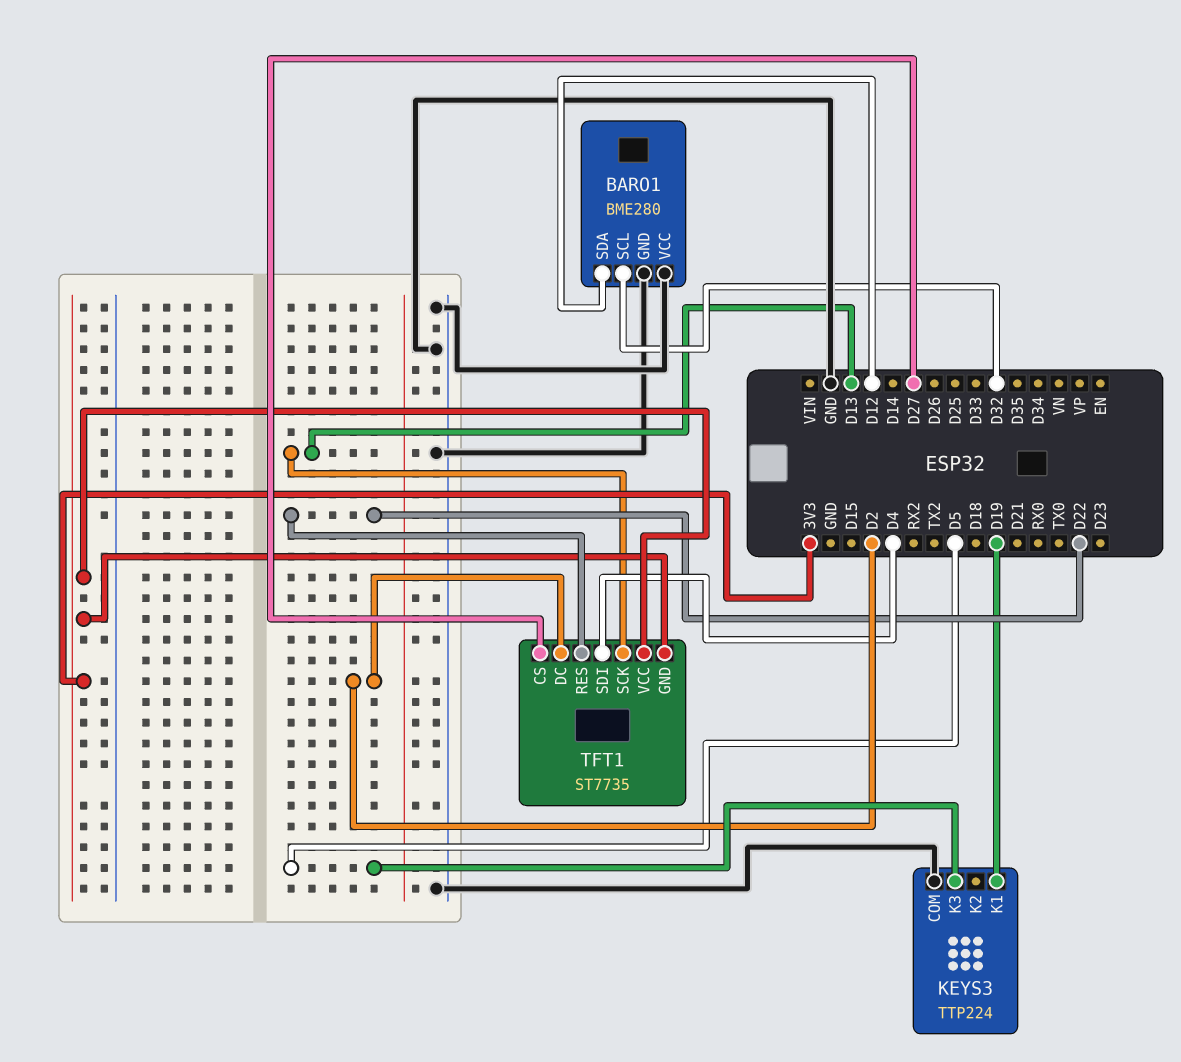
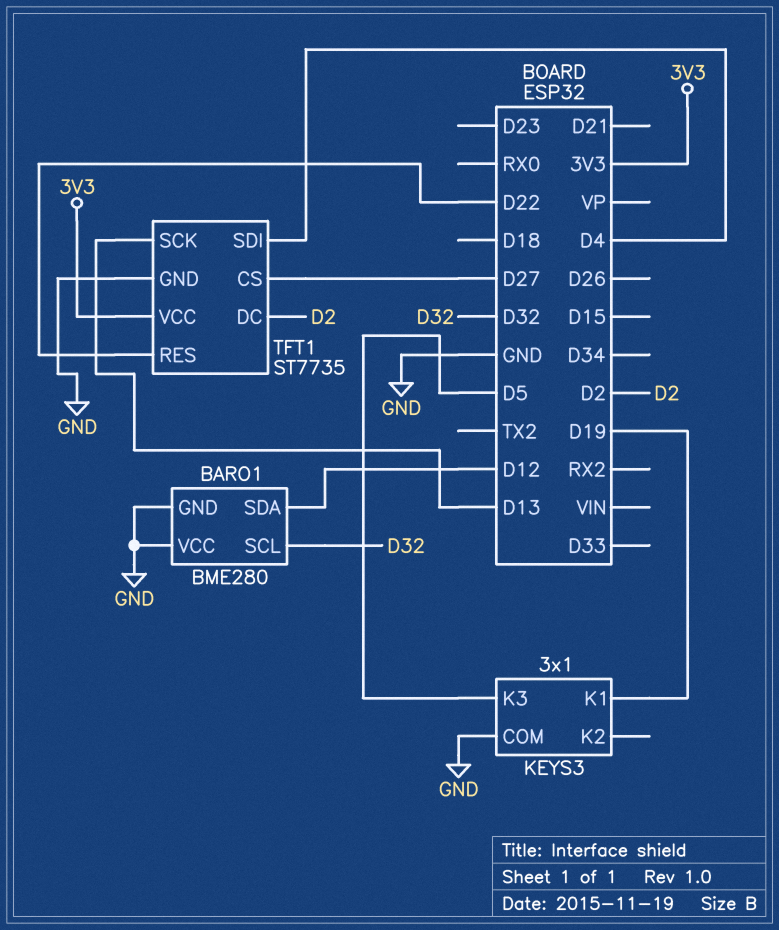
KEYS3: TTP224 -> 3x1
TFT1 pin GND: 3V3 -> GND

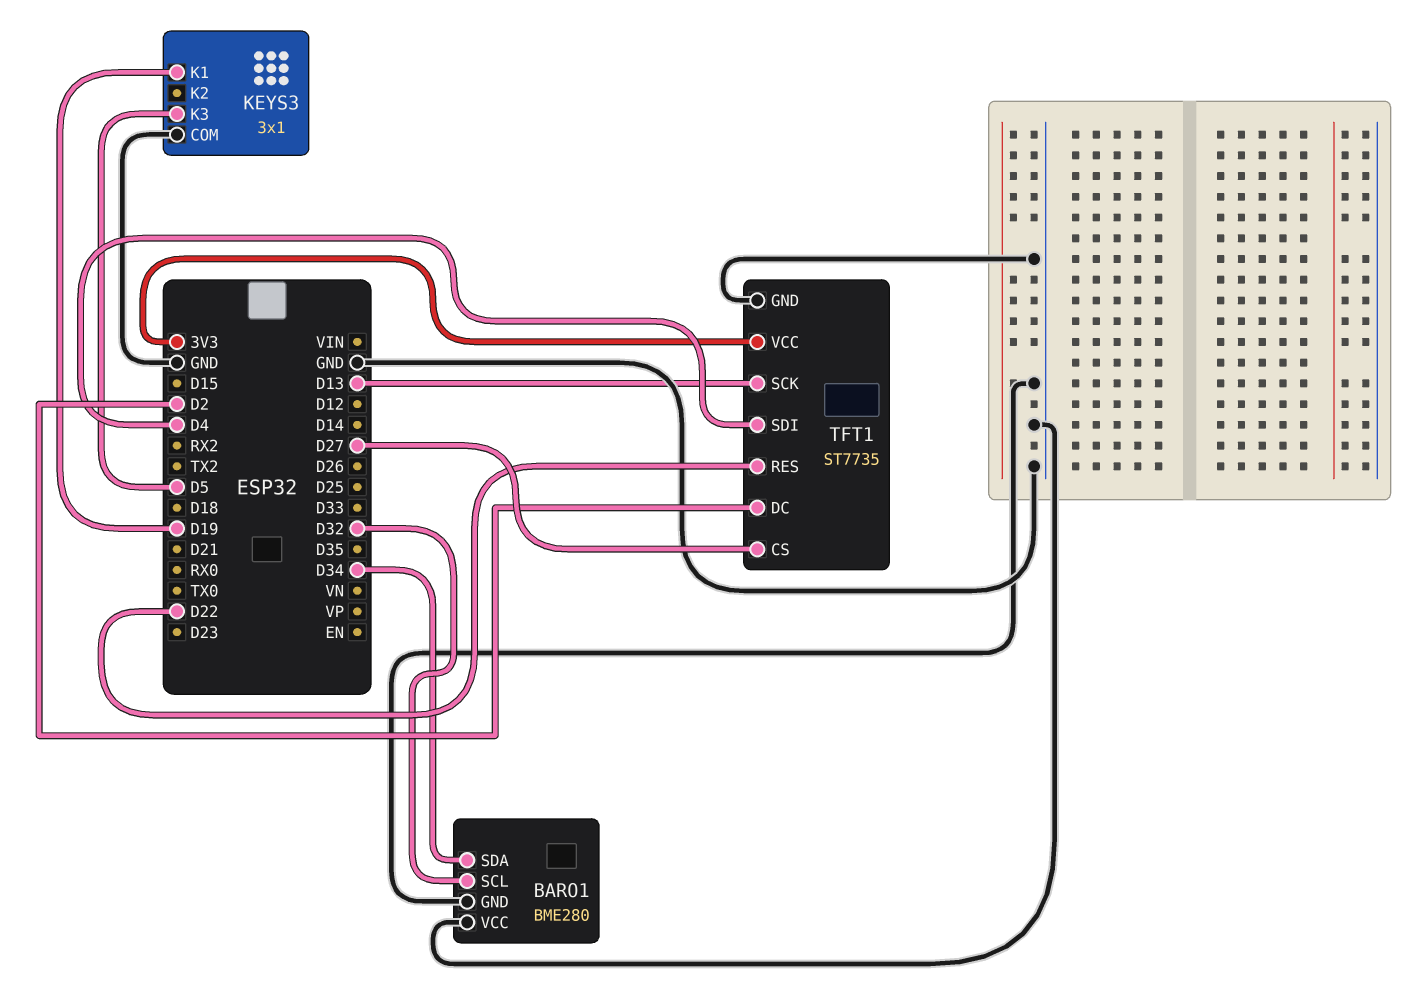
BARO1 pin SDA: D12 -> D34

